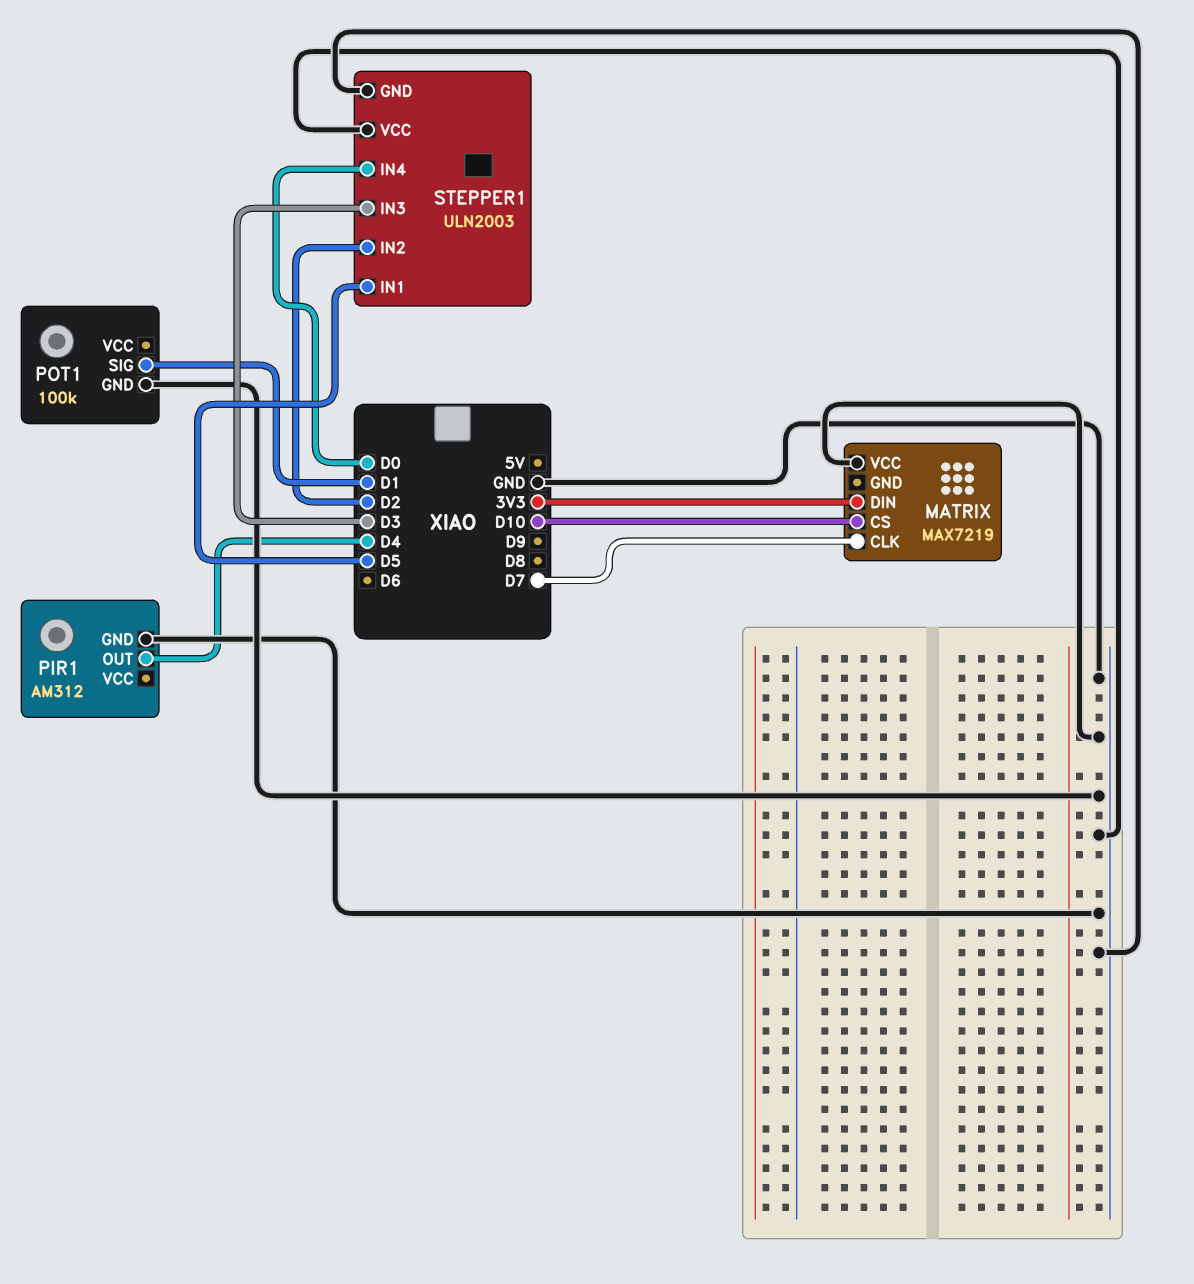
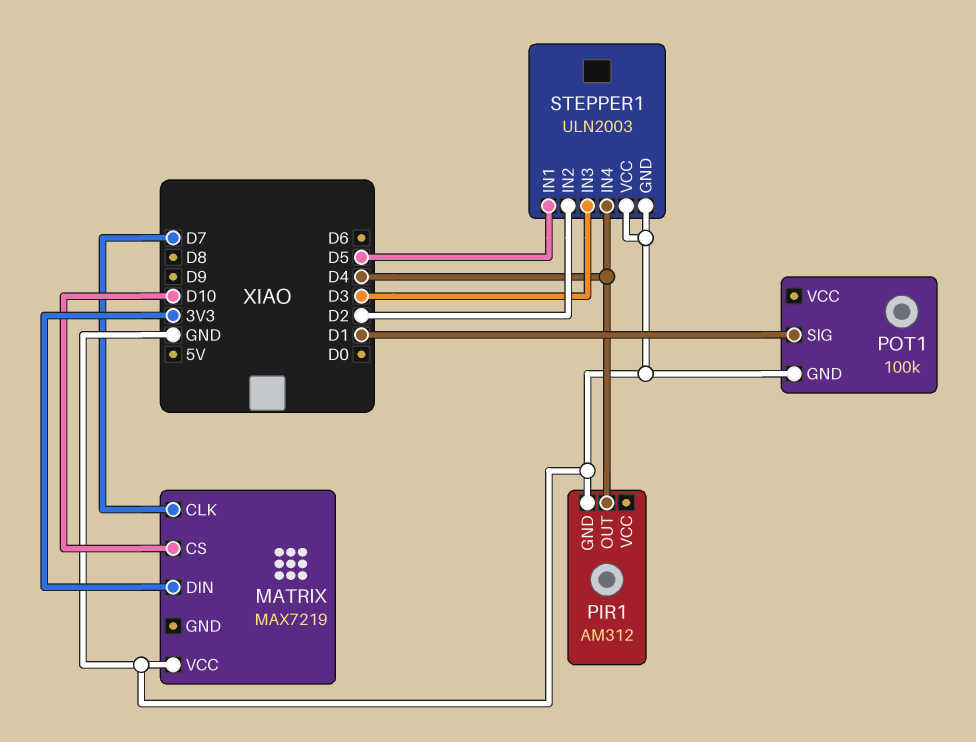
STEPPER1 pin IN4: D0 -> D4

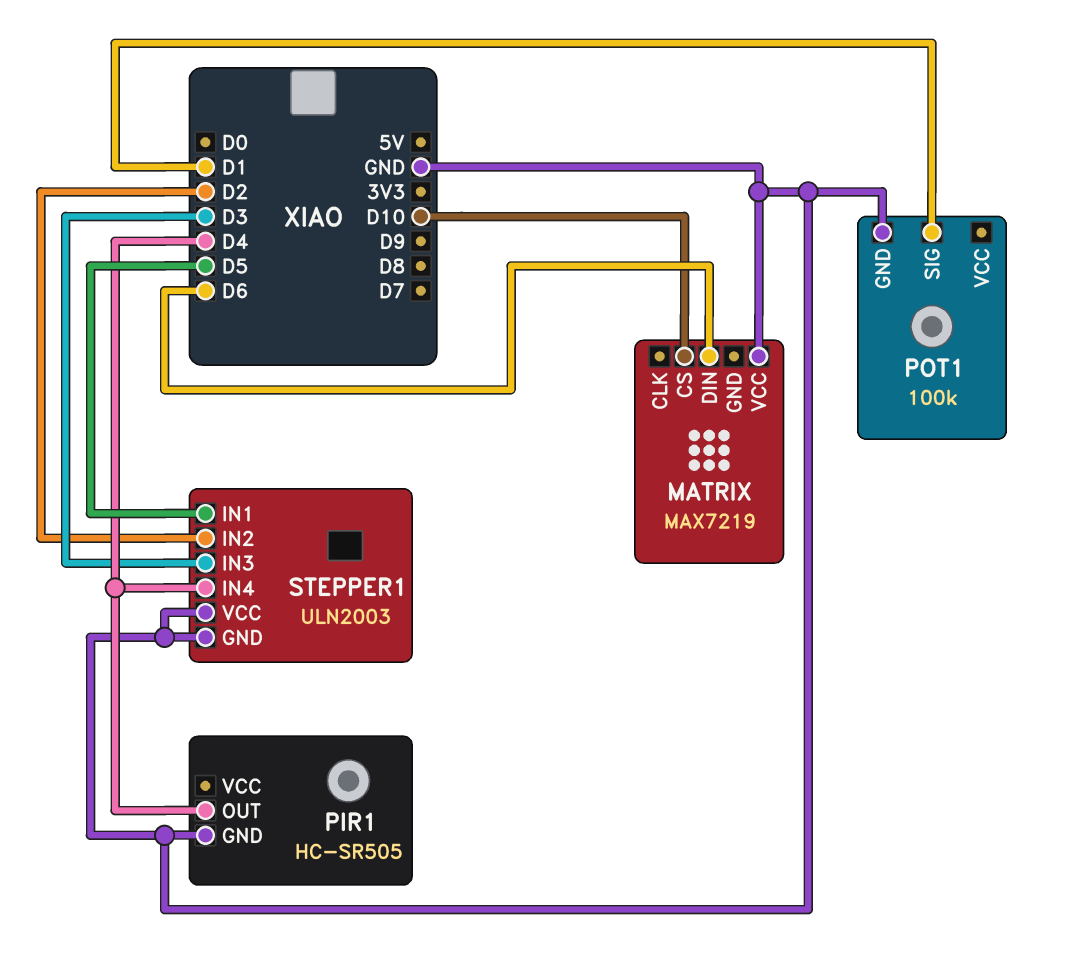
MATRIX pin CLK: D7 -> none
MATRIX pin DIN: 3V3 -> D6
PIR1: AM312 -> HC-SR505

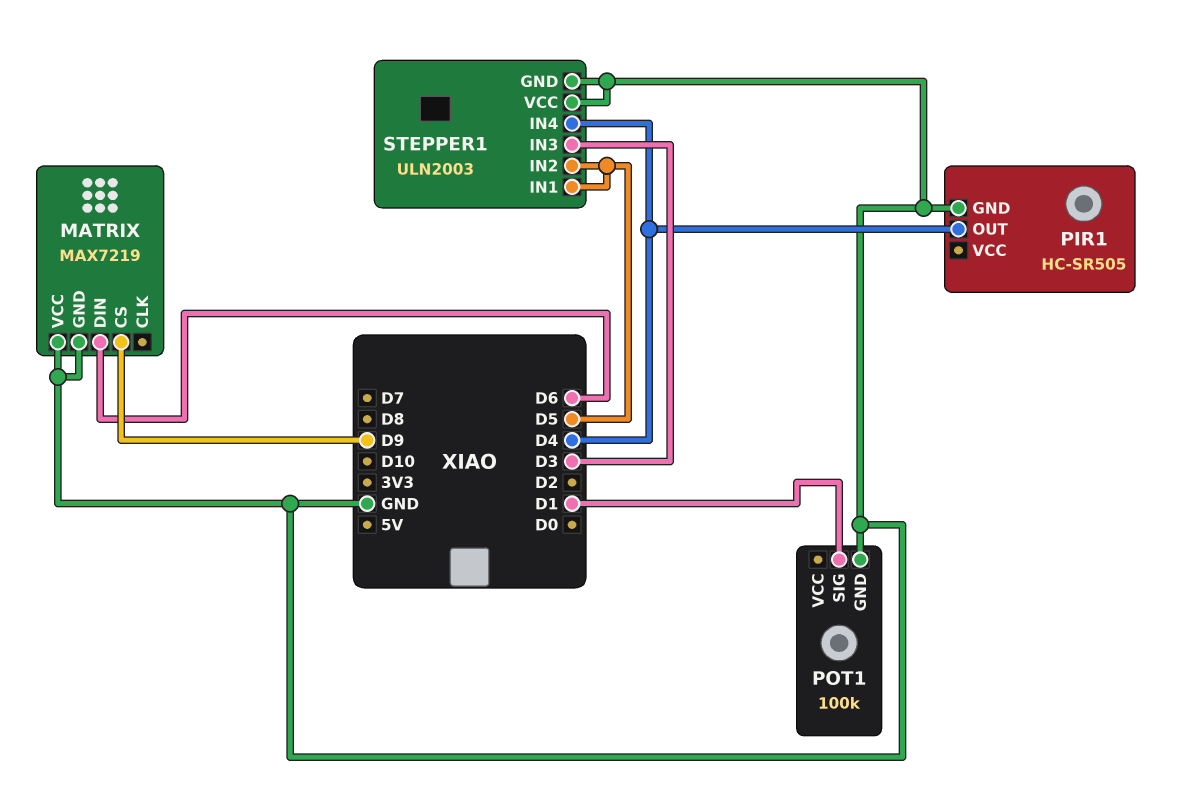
MATRIX pin CS: D10 -> D9
MATRIX pin GND: none -> GND
STEPPER1 pin IN2: D2 -> D5

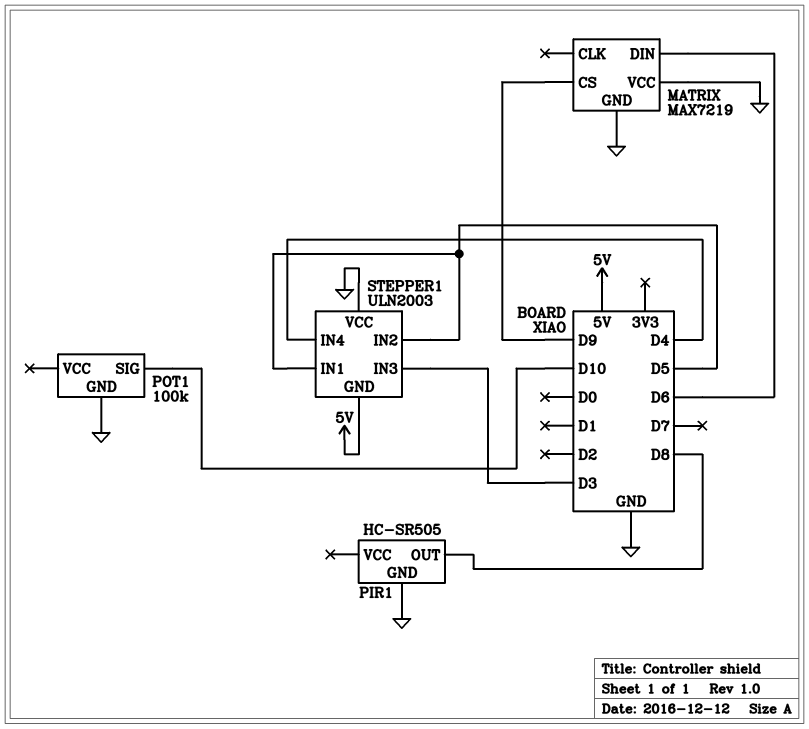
PIR1 pin OUT: D4 -> D8
POT1 pin SIG: D1 -> D10
STEPPER1 pin GND: GND -> 5V

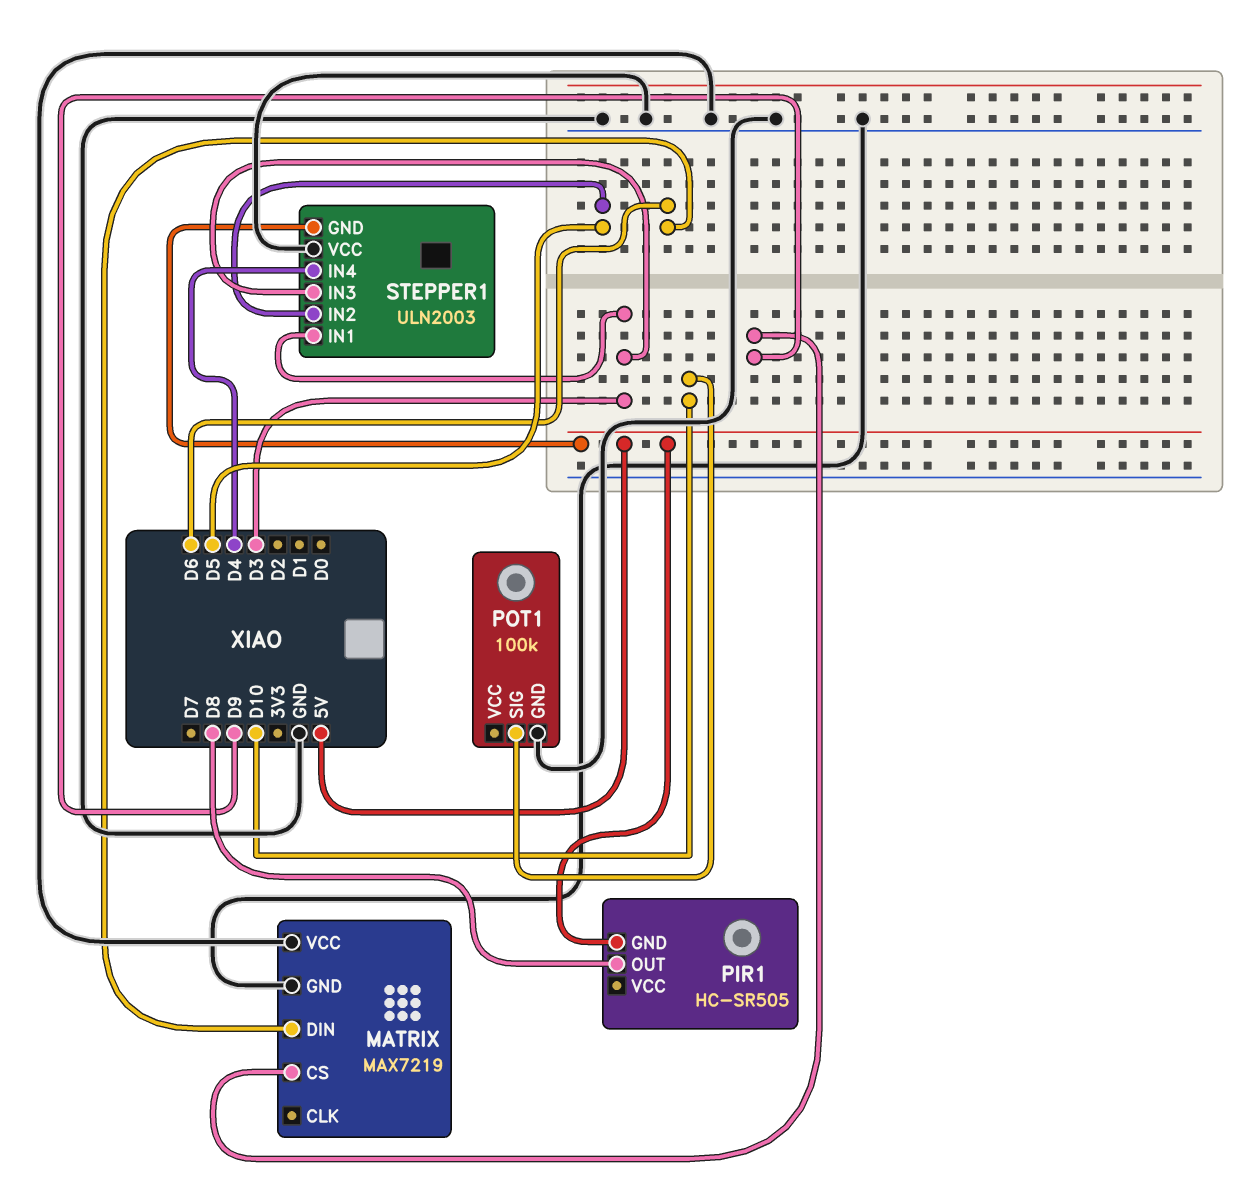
PIR1 pin GND: GND -> 5V
STEPPER1 pin IN1: D5 -> D3

